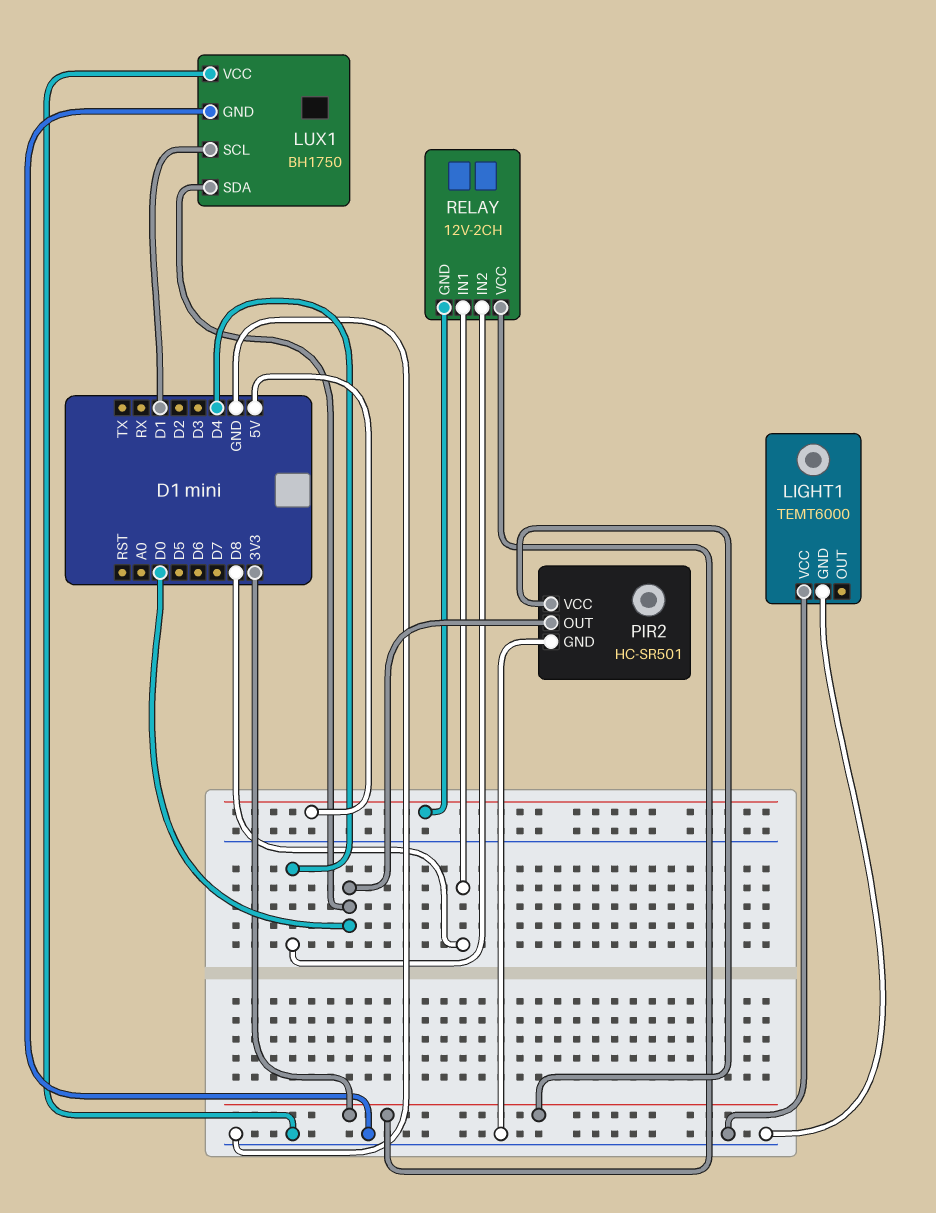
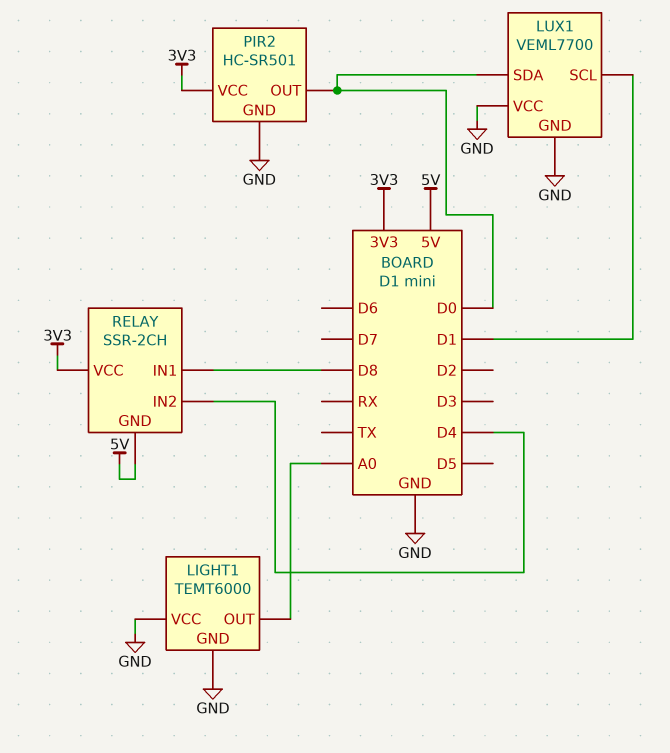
LIGHT1 pin OUT: none -> A0
LUX1: BH1750 -> VEML7700
RELAY: 12V-2CH -> SSR-2CH

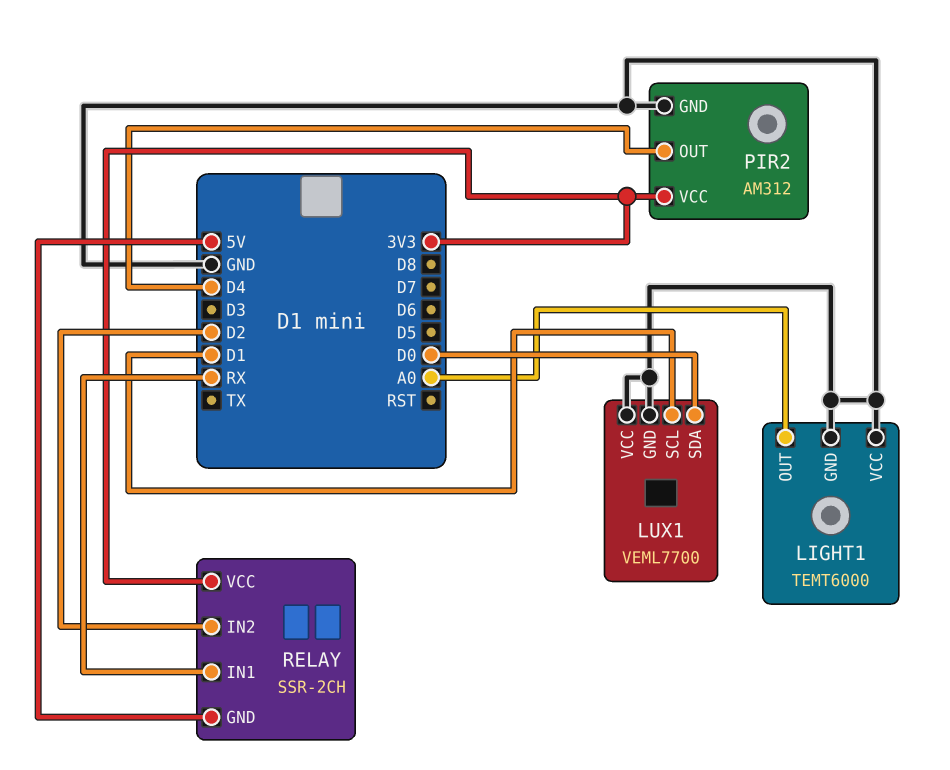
PIR2: HC-SR501 -> AM312
PIR2 pin OUT: D0 -> D4
RELAY pin IN1: D8 -> RX
RELAY pin IN2: D4 -> D2

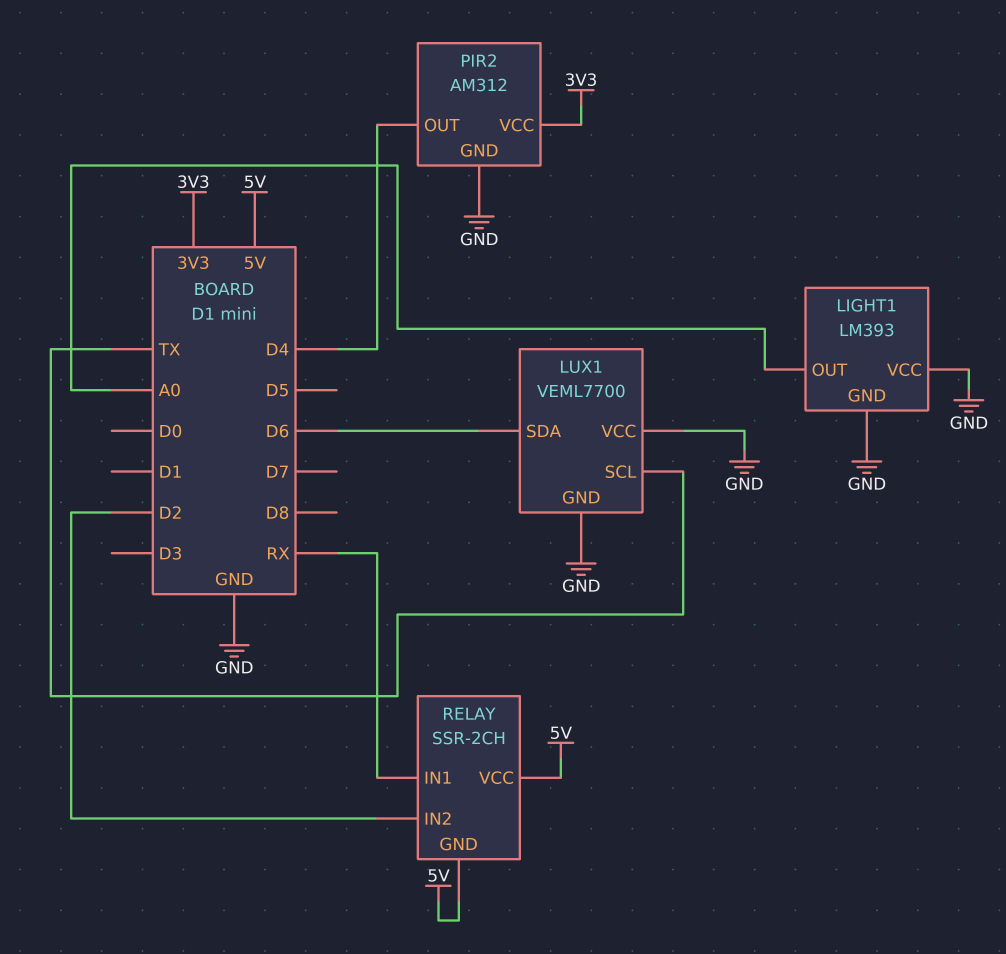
LIGHT1: TEMT6000 -> LM393
LUX1 pin SCL: D1 -> TX
LUX1 pin SDA: D0 -> D6
RELAY pin VCC: 3V3 -> 5V

